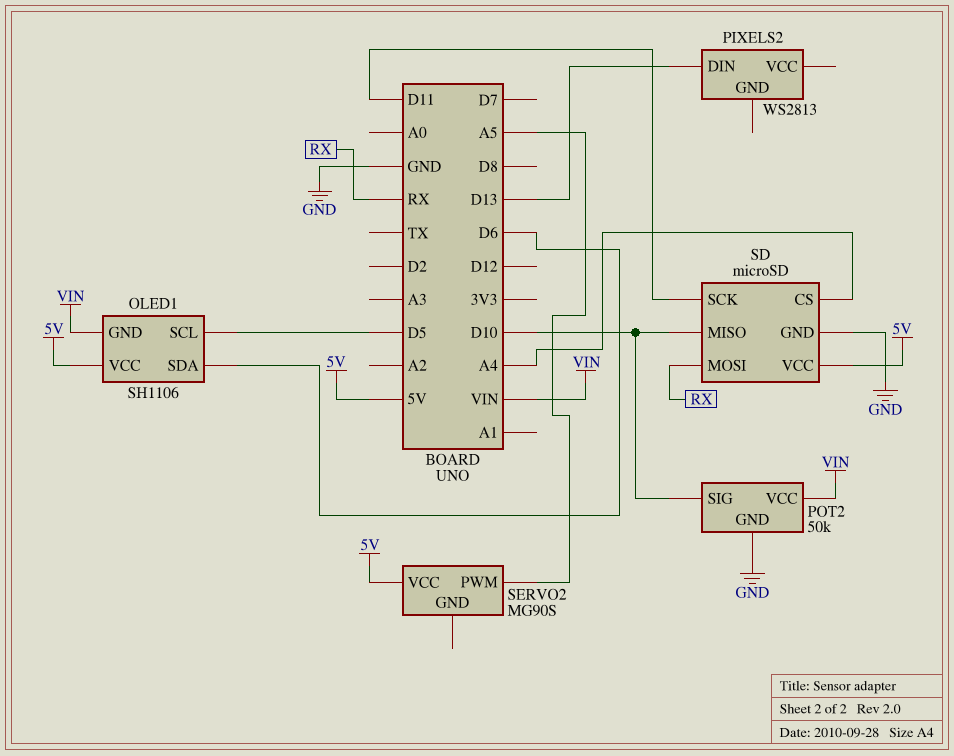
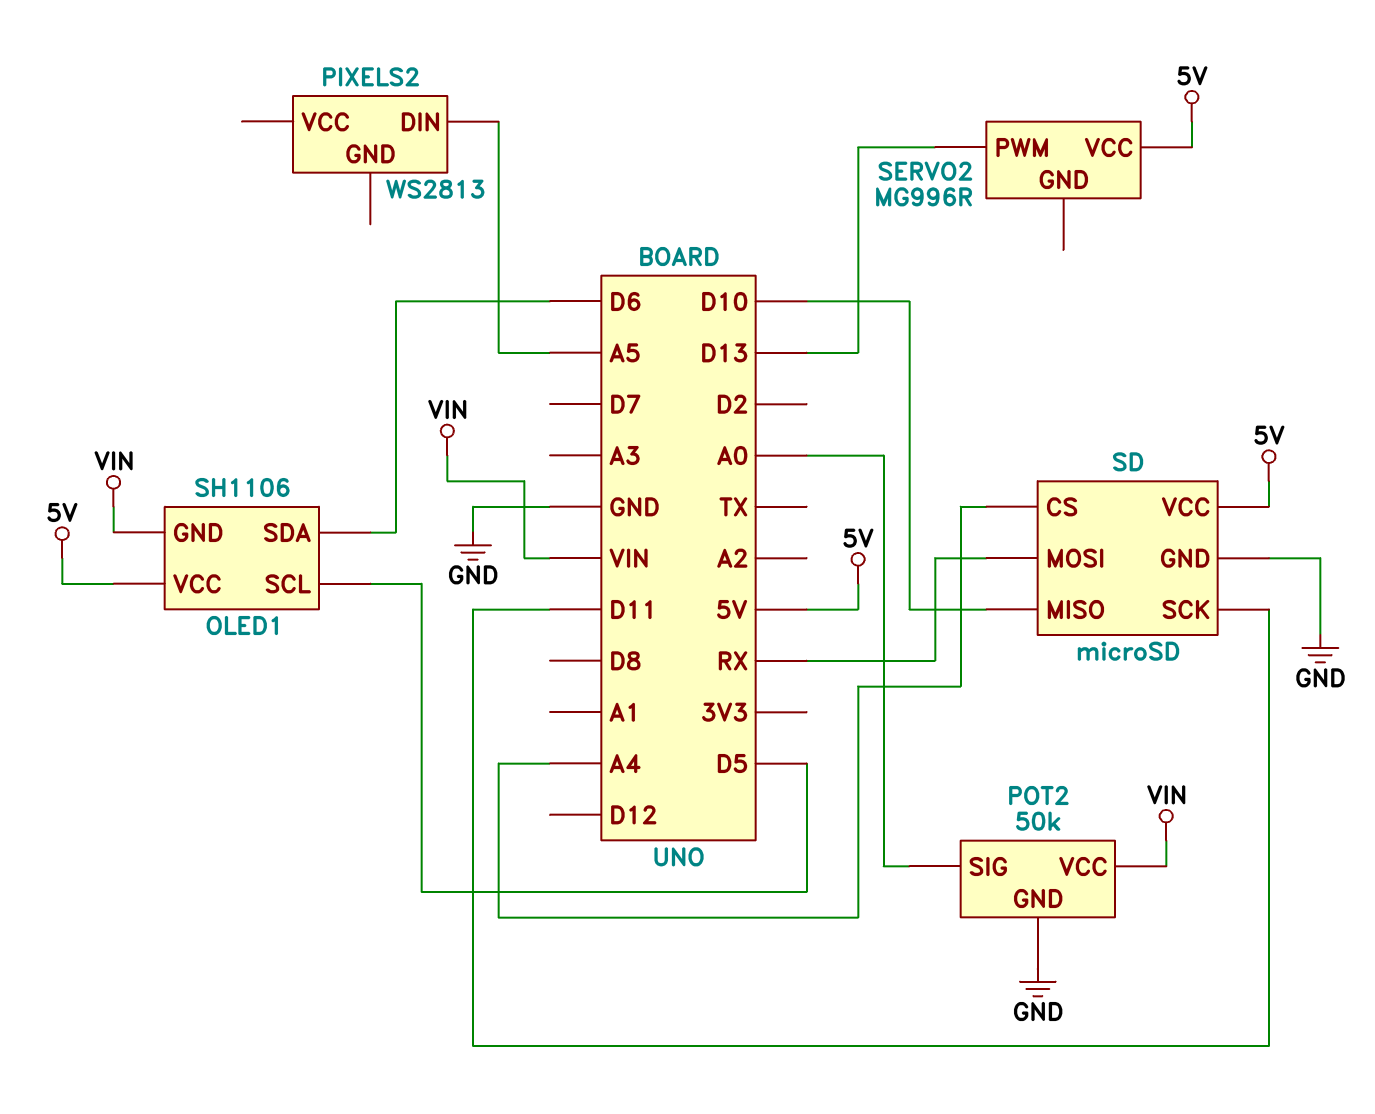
PIXELS2 pin DIN: D13 -> A5
POT2 pin SIG: D10 -> A0
SERVO2: MG90S -> MG996R
SERVO2 pin PWM: A5 -> D13

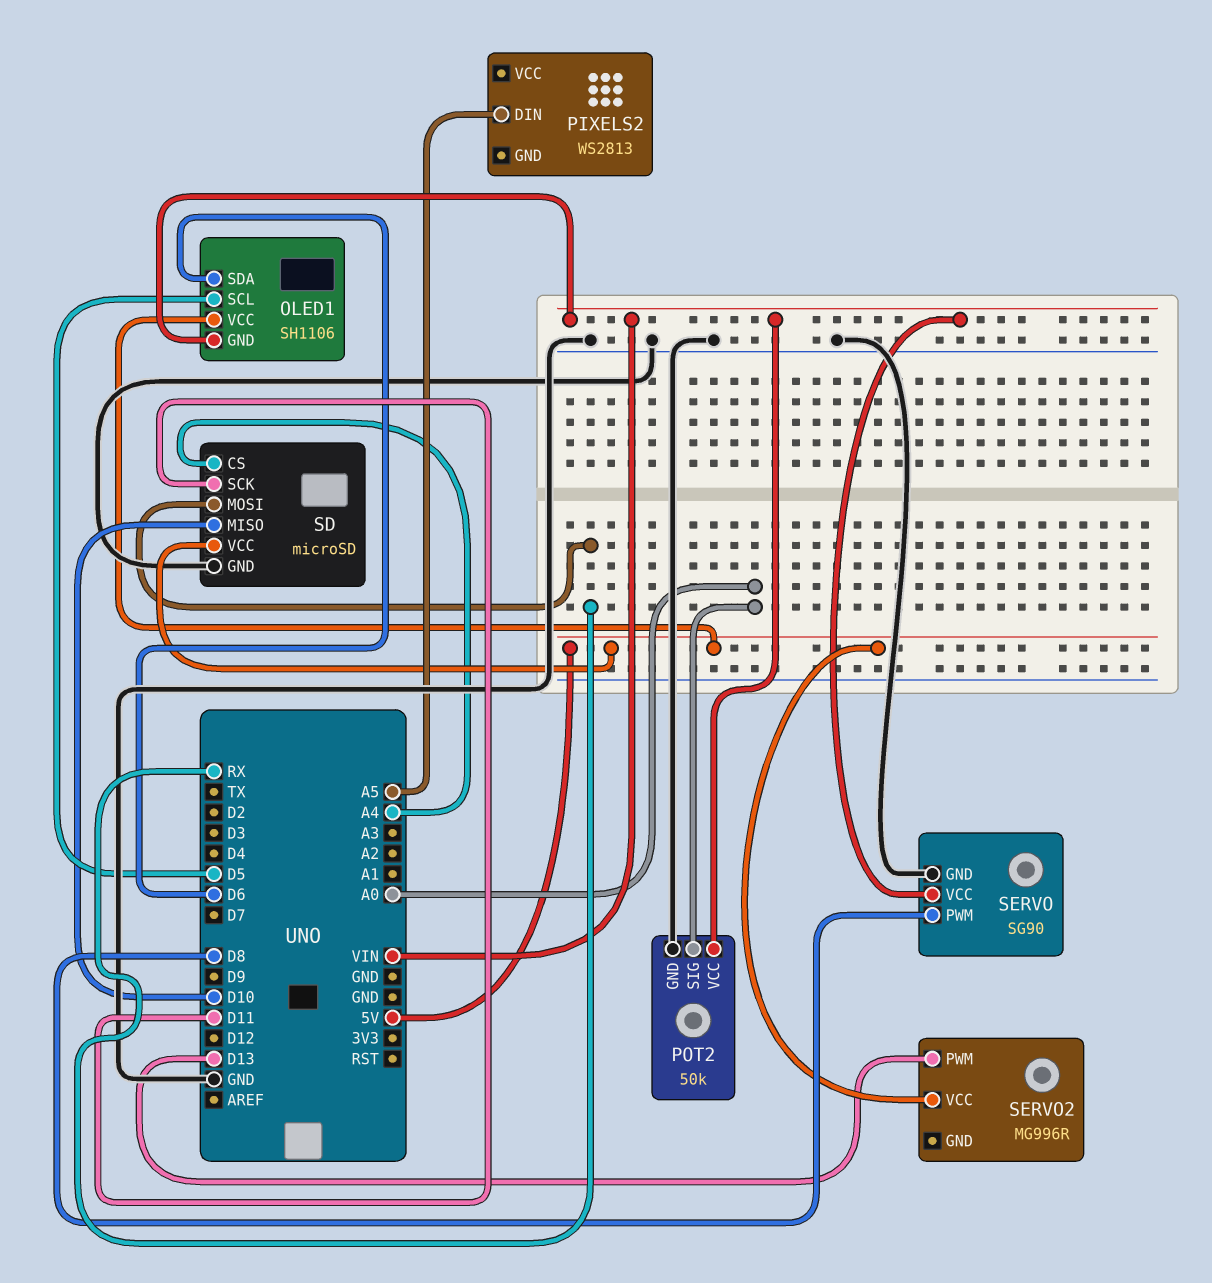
SERVO: none -> SG90
SERVO pin GND: none -> GND
SERVO pin PWM: none -> D8
SERVO pin VCC: none -> VIN

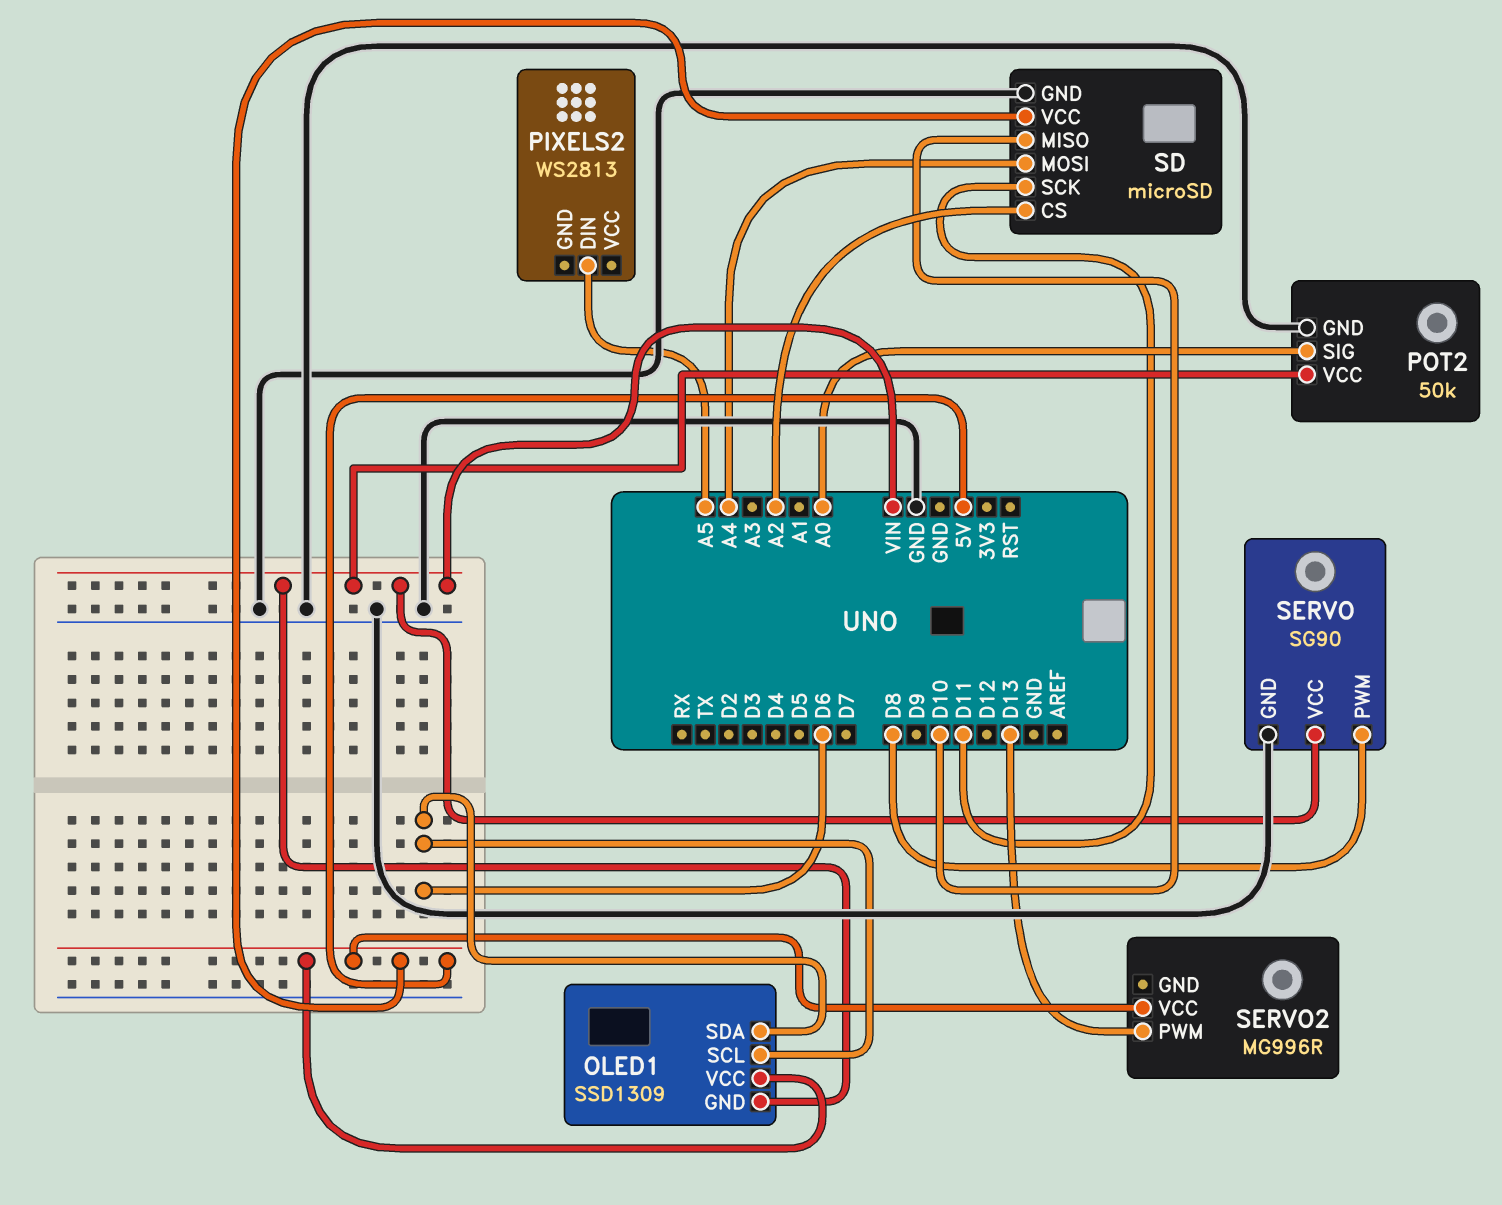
OLED1: SH1106 -> SSD1309
OLED1 pin SCL: D5 -> D6
SD pin CS: A4 -> A2
SD pin MOSI: RX -> A4

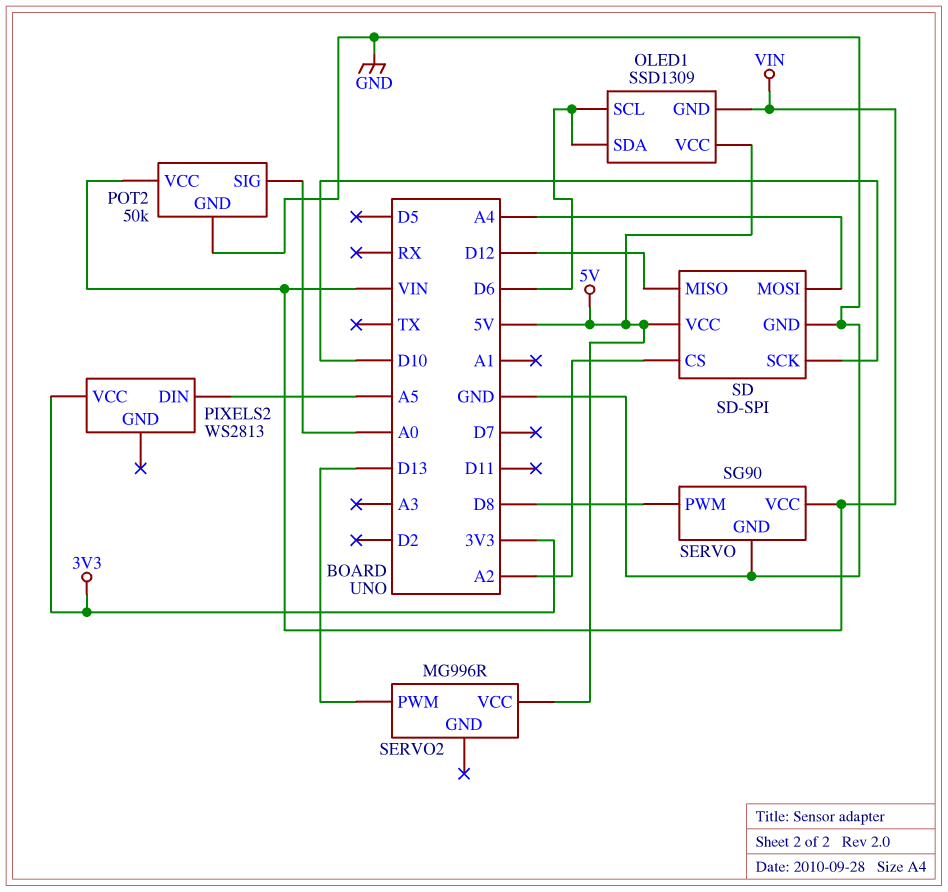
PIXELS2 pin VCC: none -> 3V3
SD: microSD -> SD-SPI
SD pin MISO: D10 -> D12
SD pin SCK: D11 -> D10

